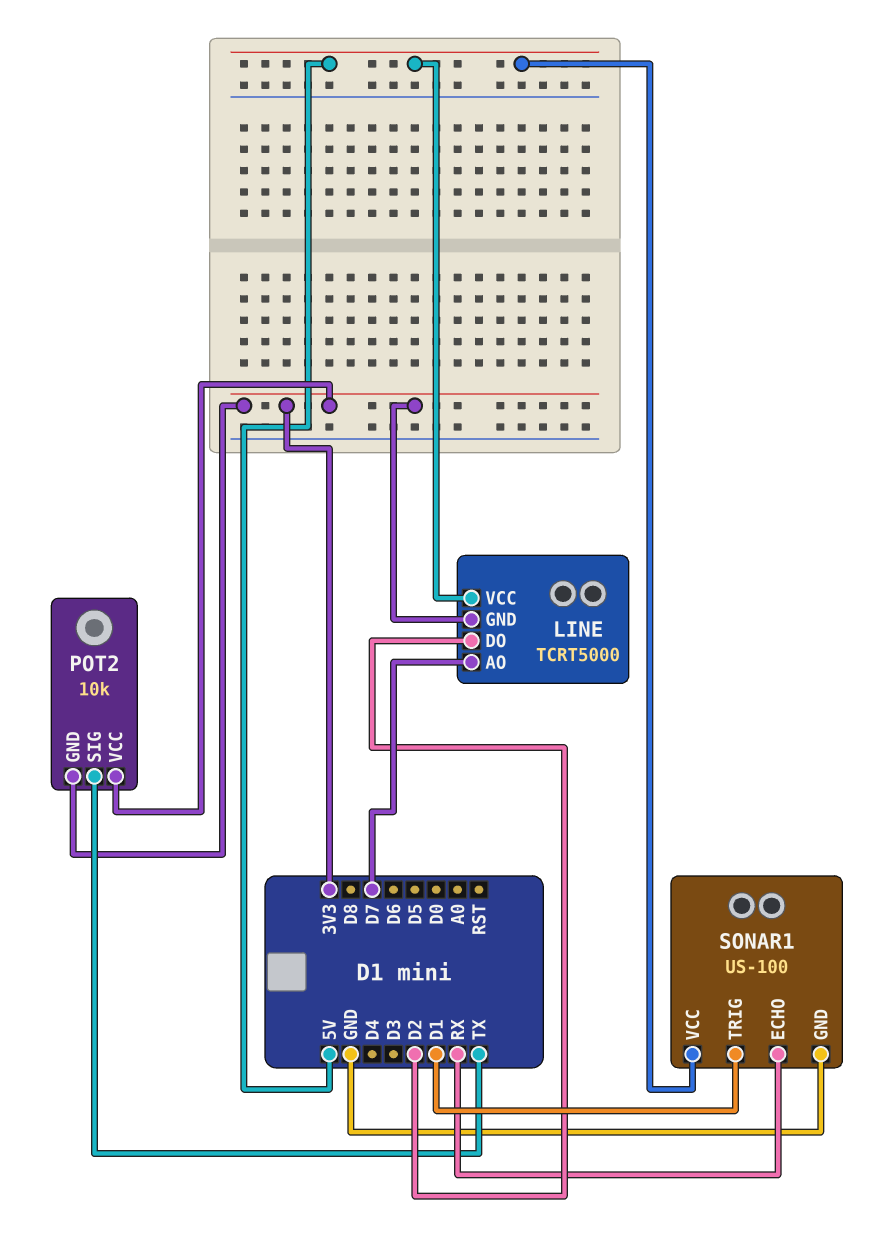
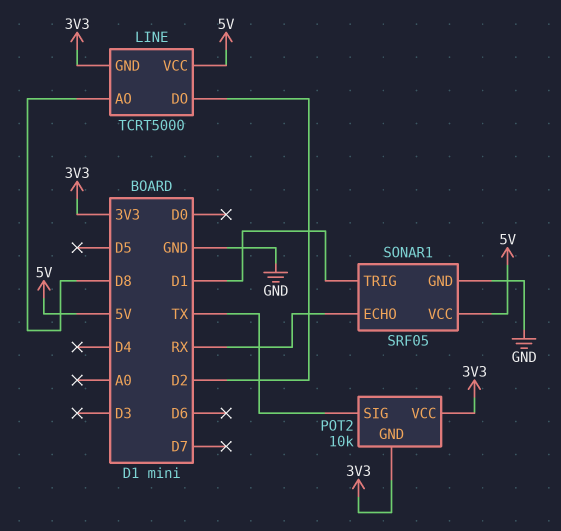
LINE pin AO: D7 -> D8
SONAR1: US-100 -> SRF05

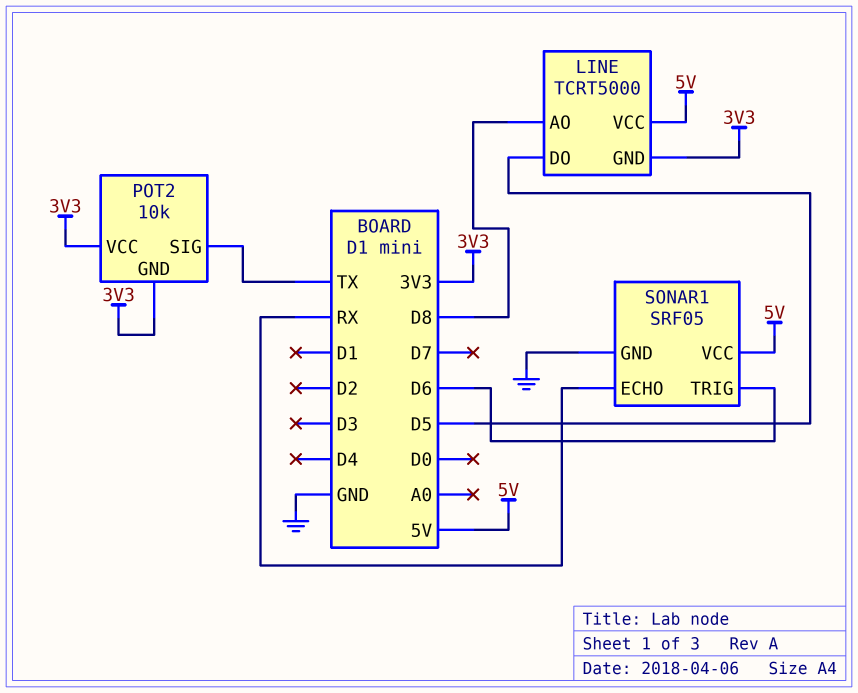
LINE pin DO: D2 -> D5
SONAR1 pin TRIG: D1 -> D6

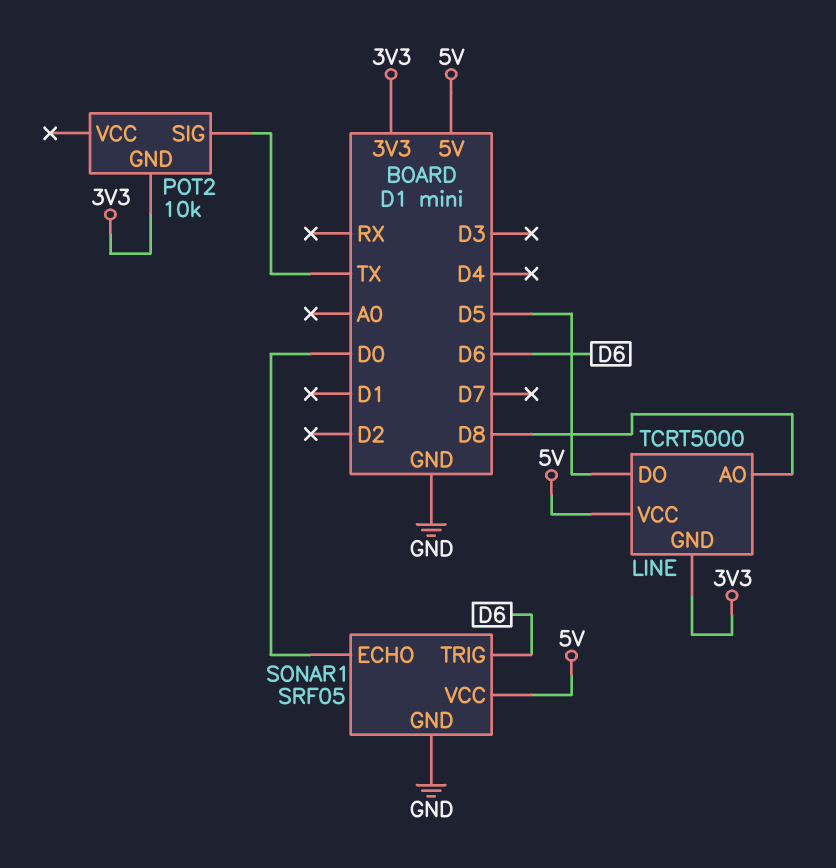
POT2 pin VCC: 3V3 -> none
SONAR1 pin ECHO: RX -> D0

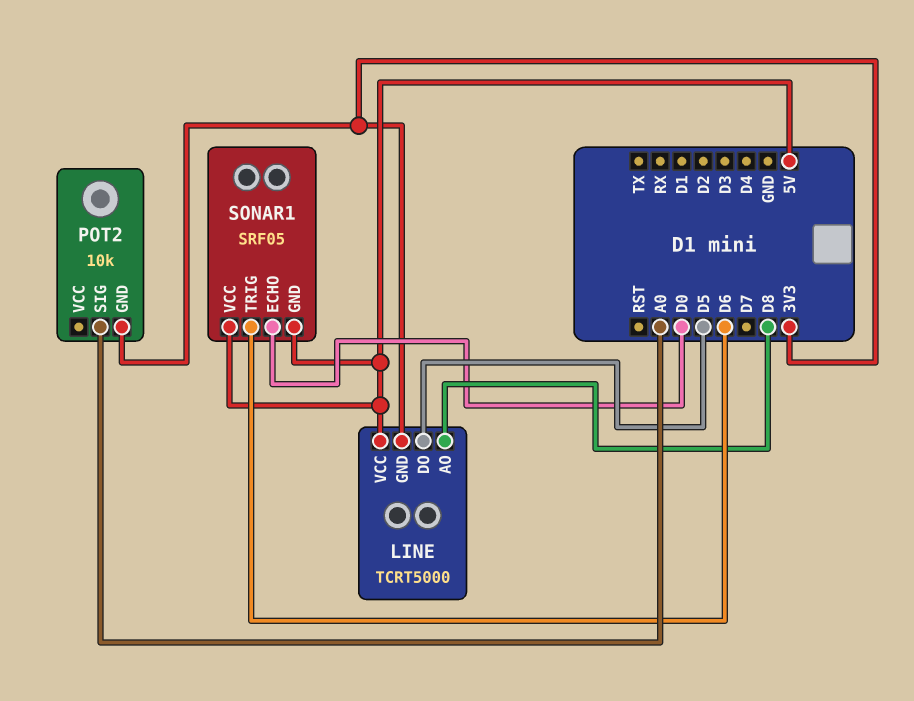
POT2 pin SIG: TX -> A0
SONAR1 pin GND: GND -> 5V

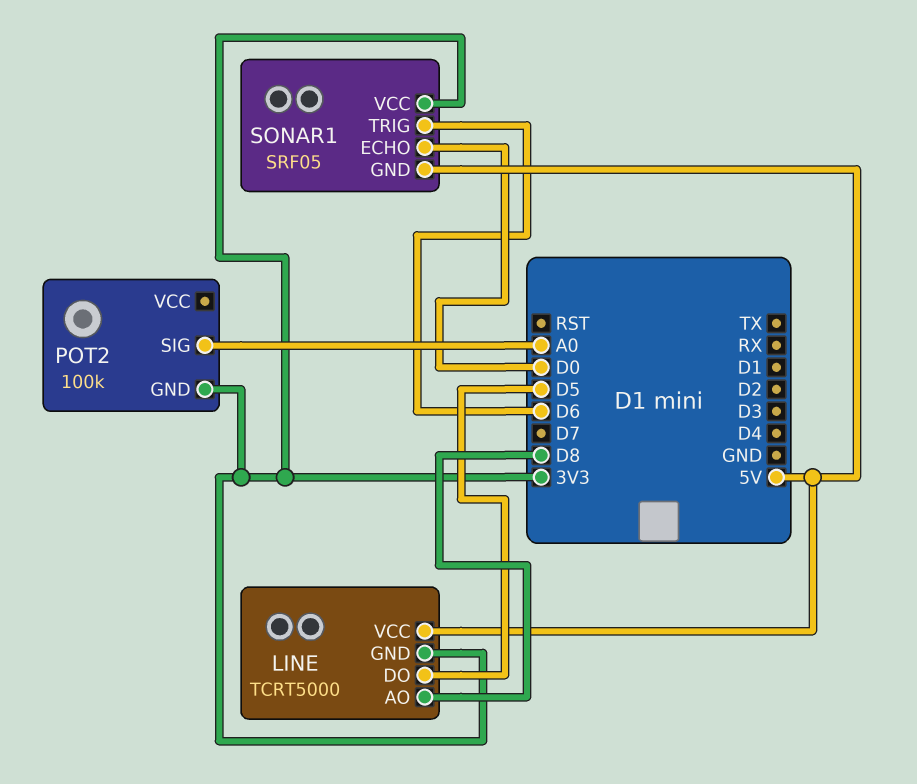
POT2: 10k -> 100k
SONAR1 pin VCC: 5V -> 3V3

